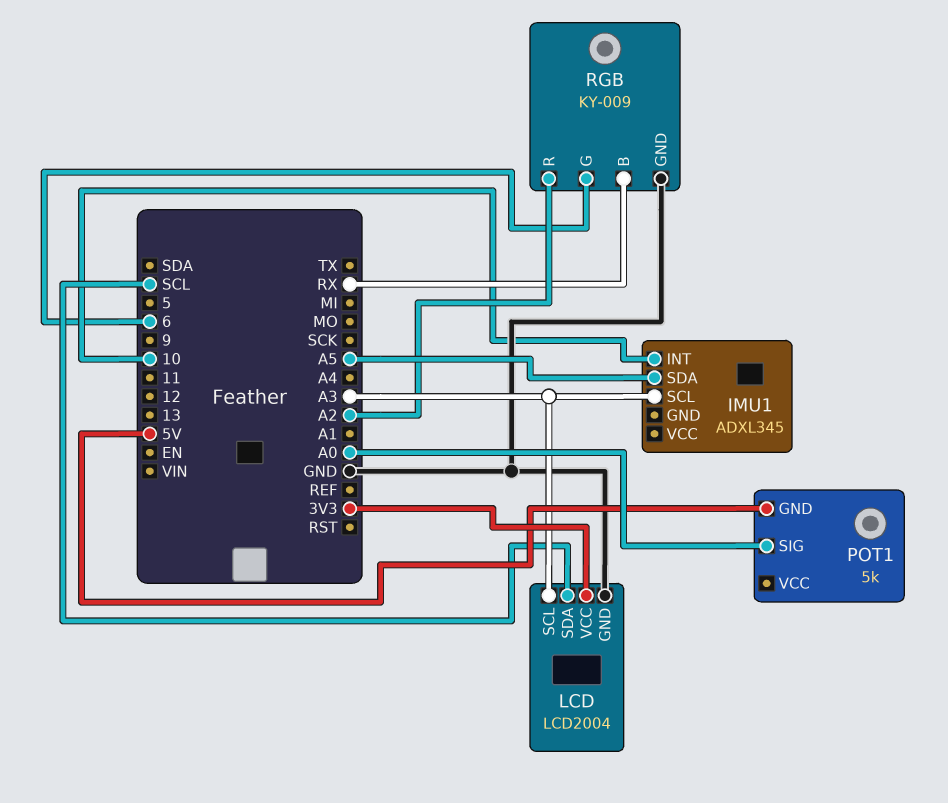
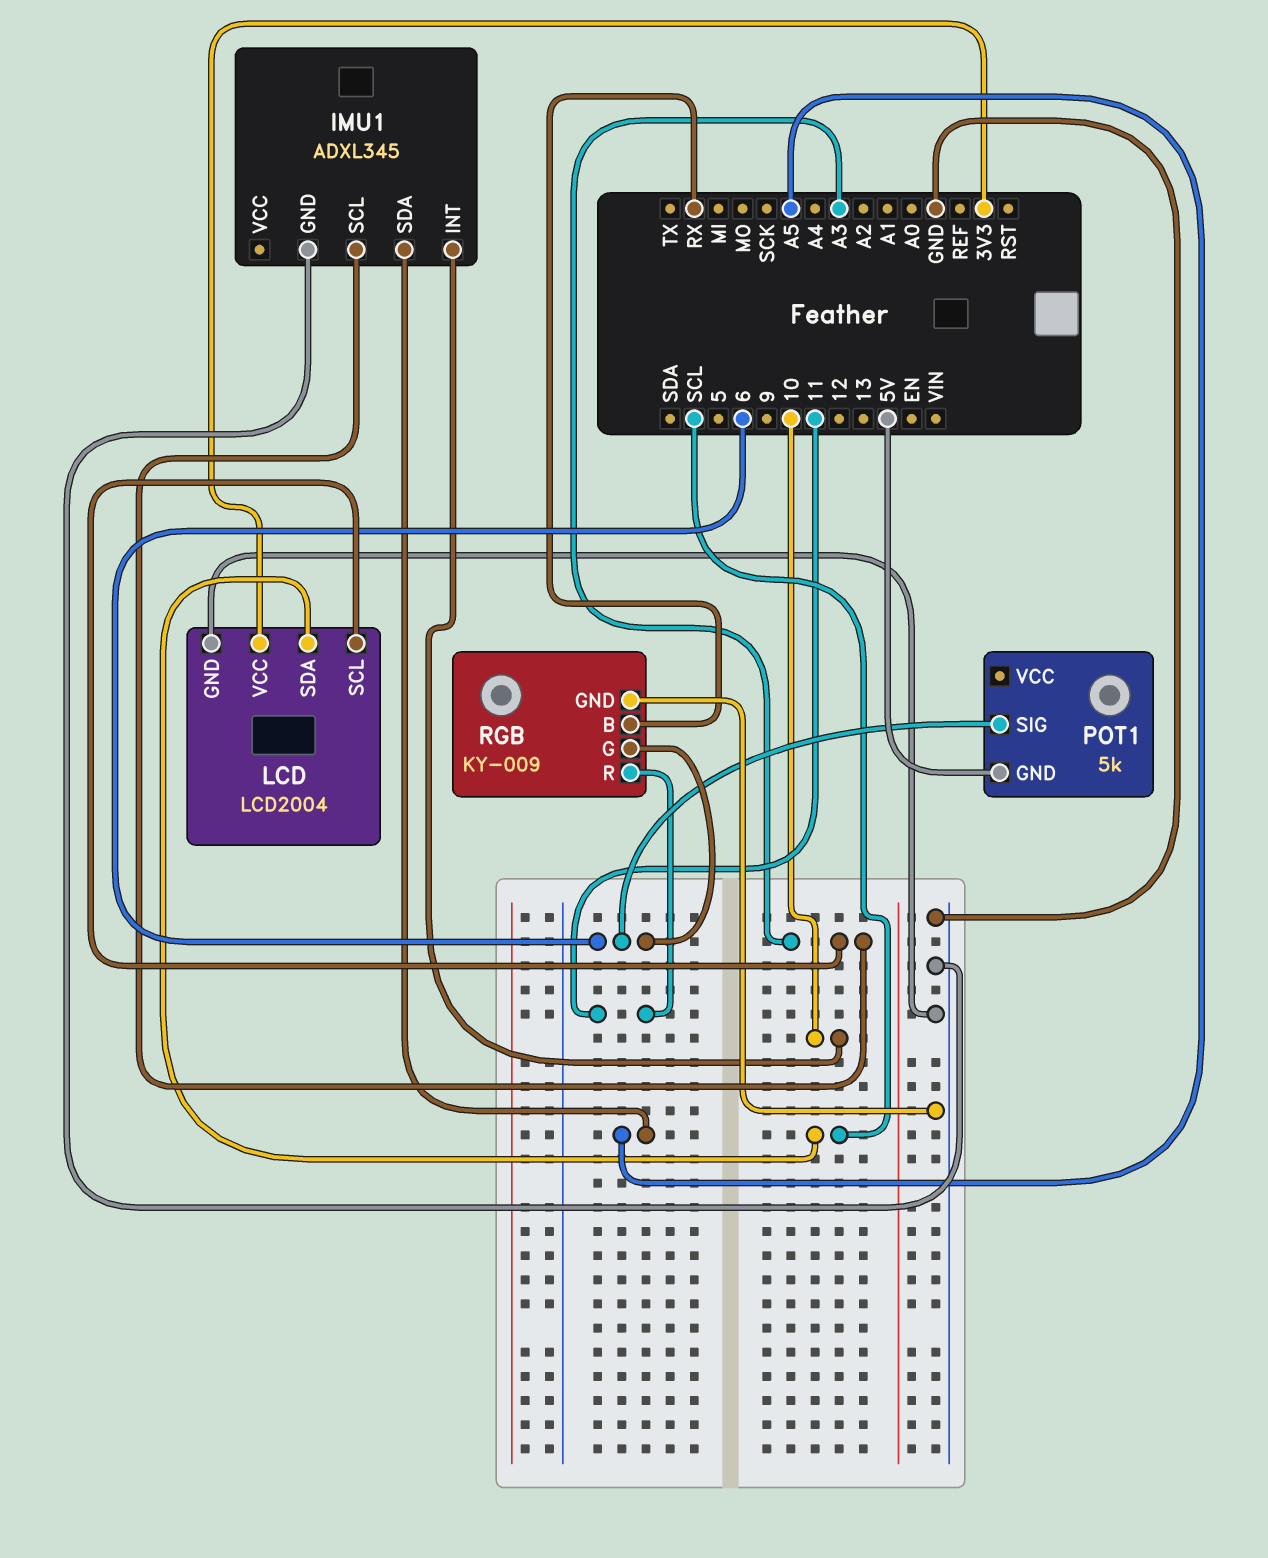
IMU1 pin GND: none -> GND
POT1 pin SIG: A0 -> 6
RGB pin R: A2 -> 11

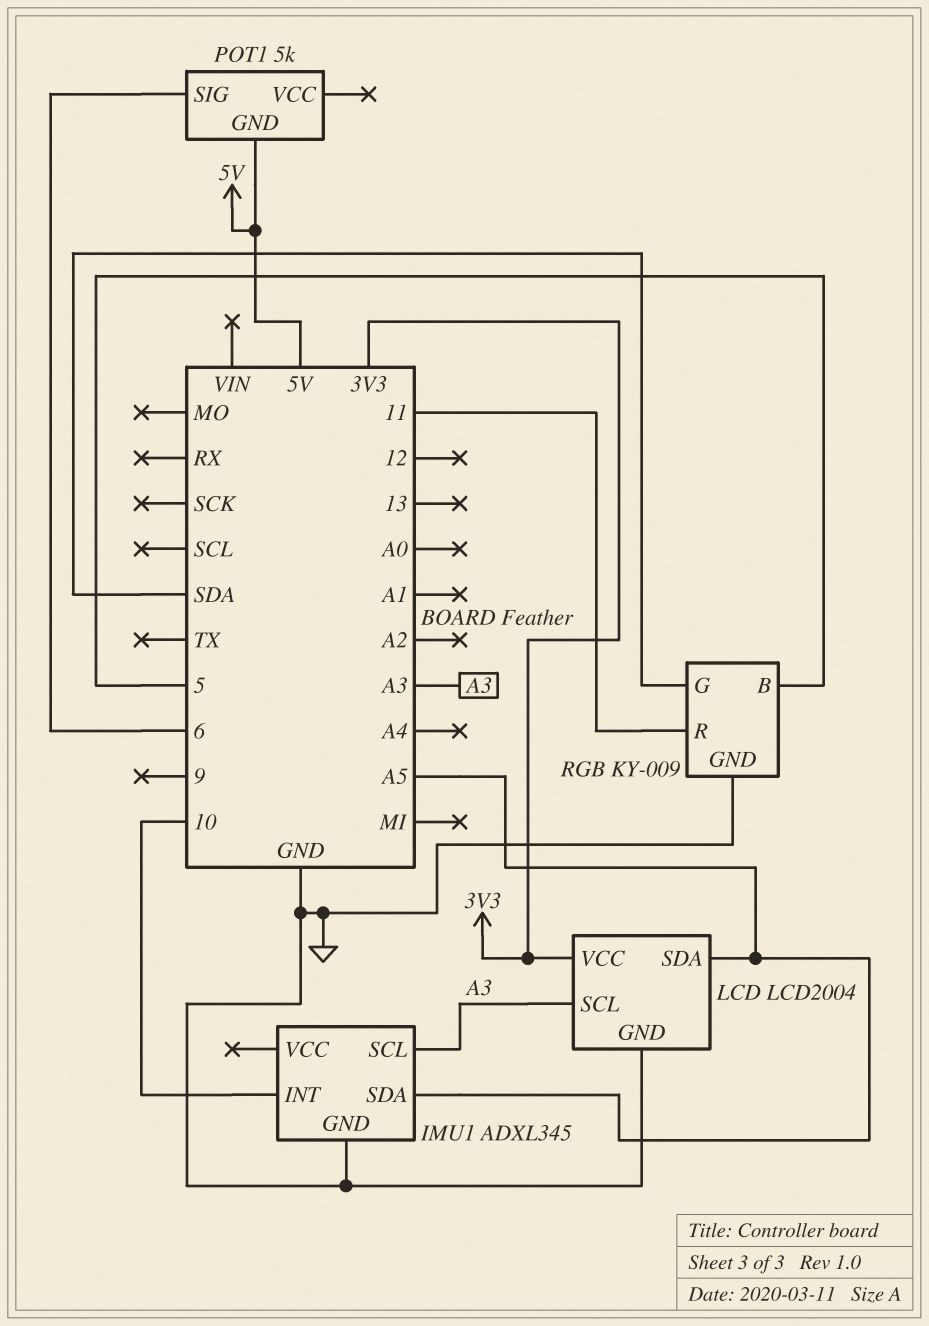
LCD pin SDA: SCL -> A5
RGB pin B: RX -> 5
RGB pin G: 6 -> SDA

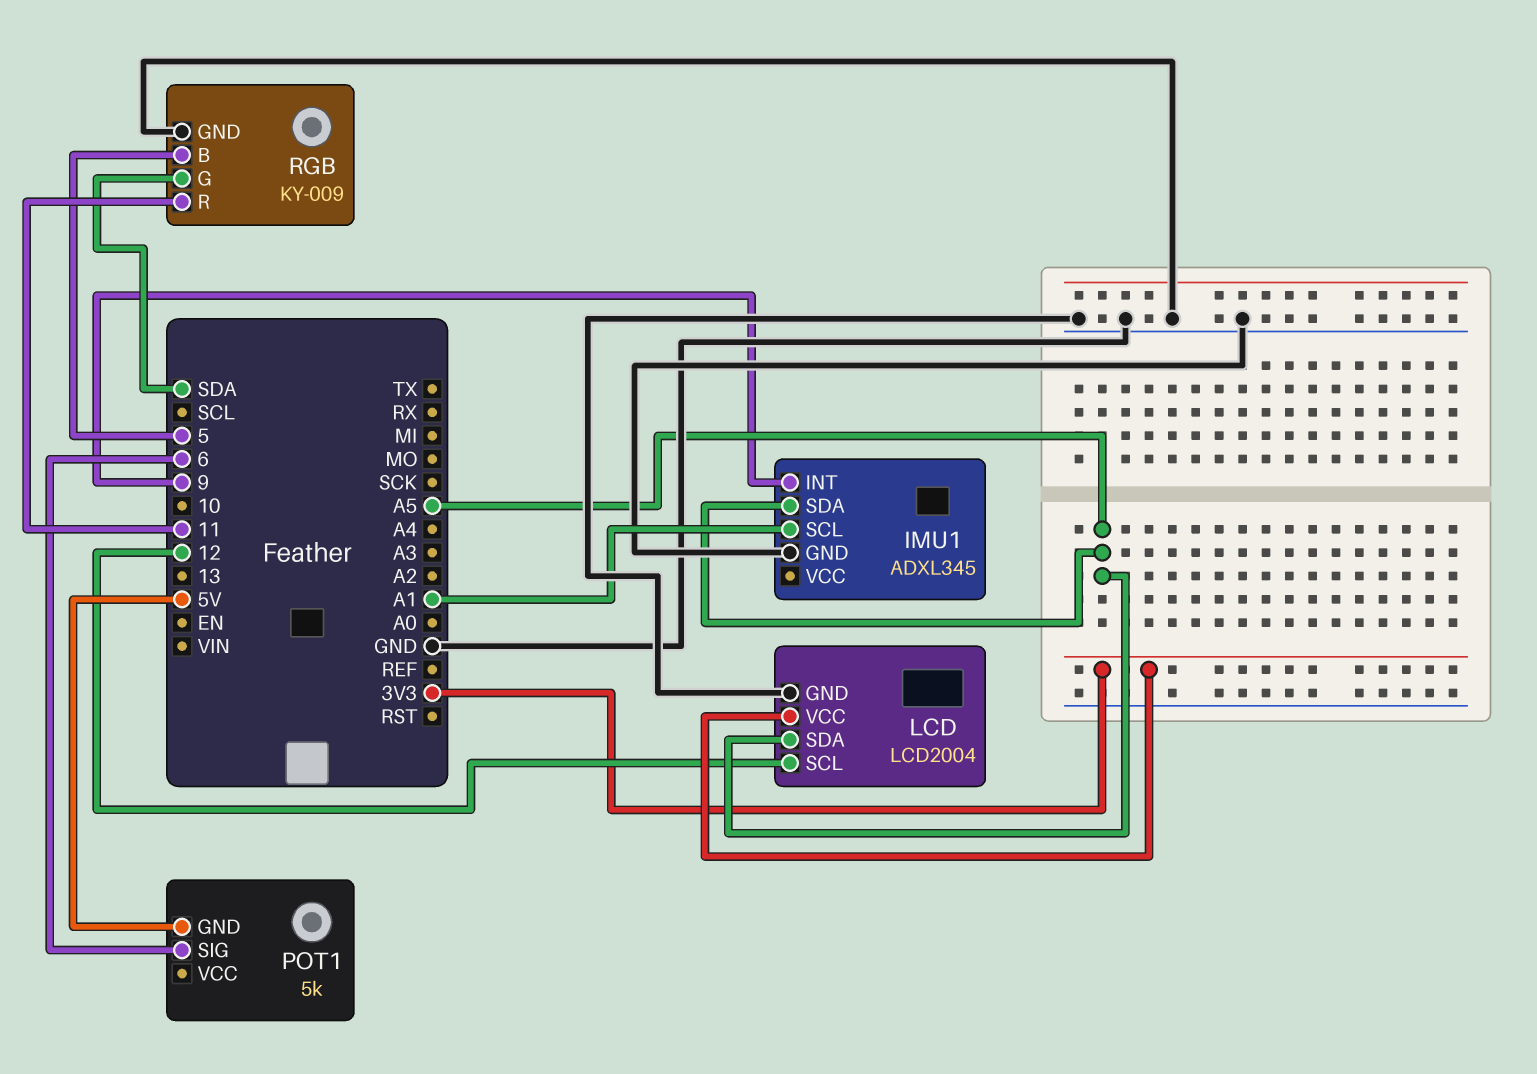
IMU1 pin INT: 10 -> 9
IMU1 pin SCL: A3 -> A1
LCD pin SCL: A3 -> 12

